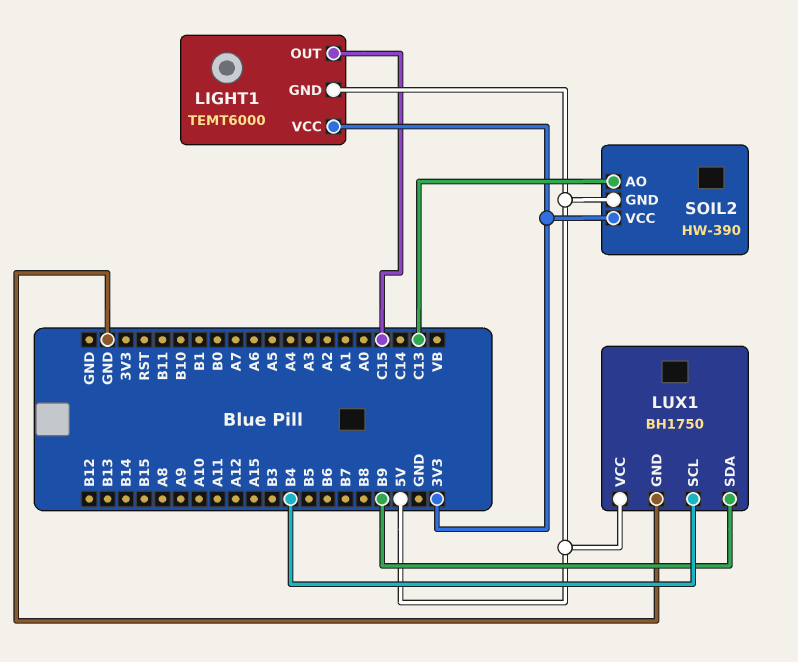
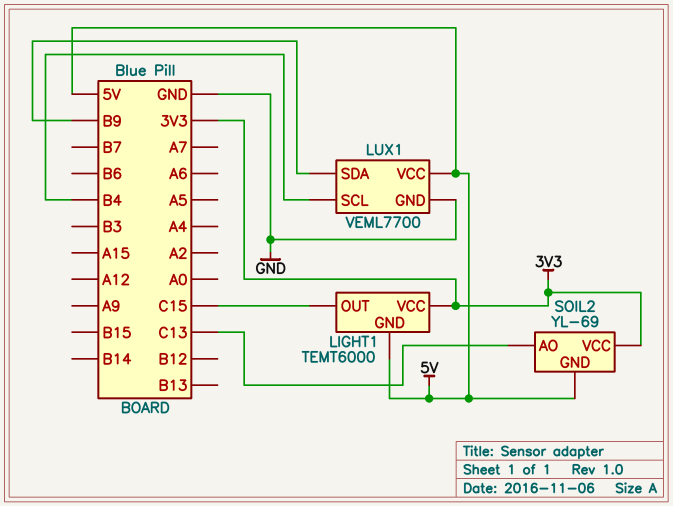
LUX1: BH1750 -> VEML7700
SOIL2: HW-390 -> YL-69

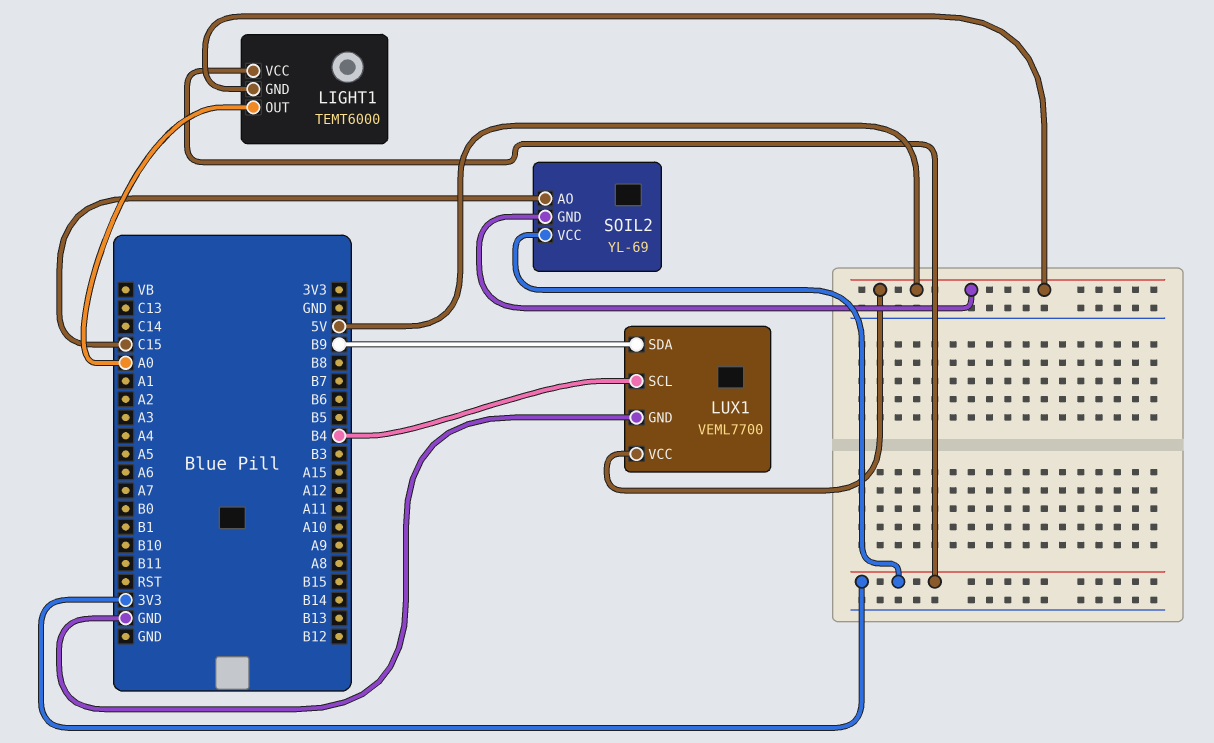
LIGHT1 pin OUT: C15 -> A0
SOIL2 pin AO: C13 -> C15

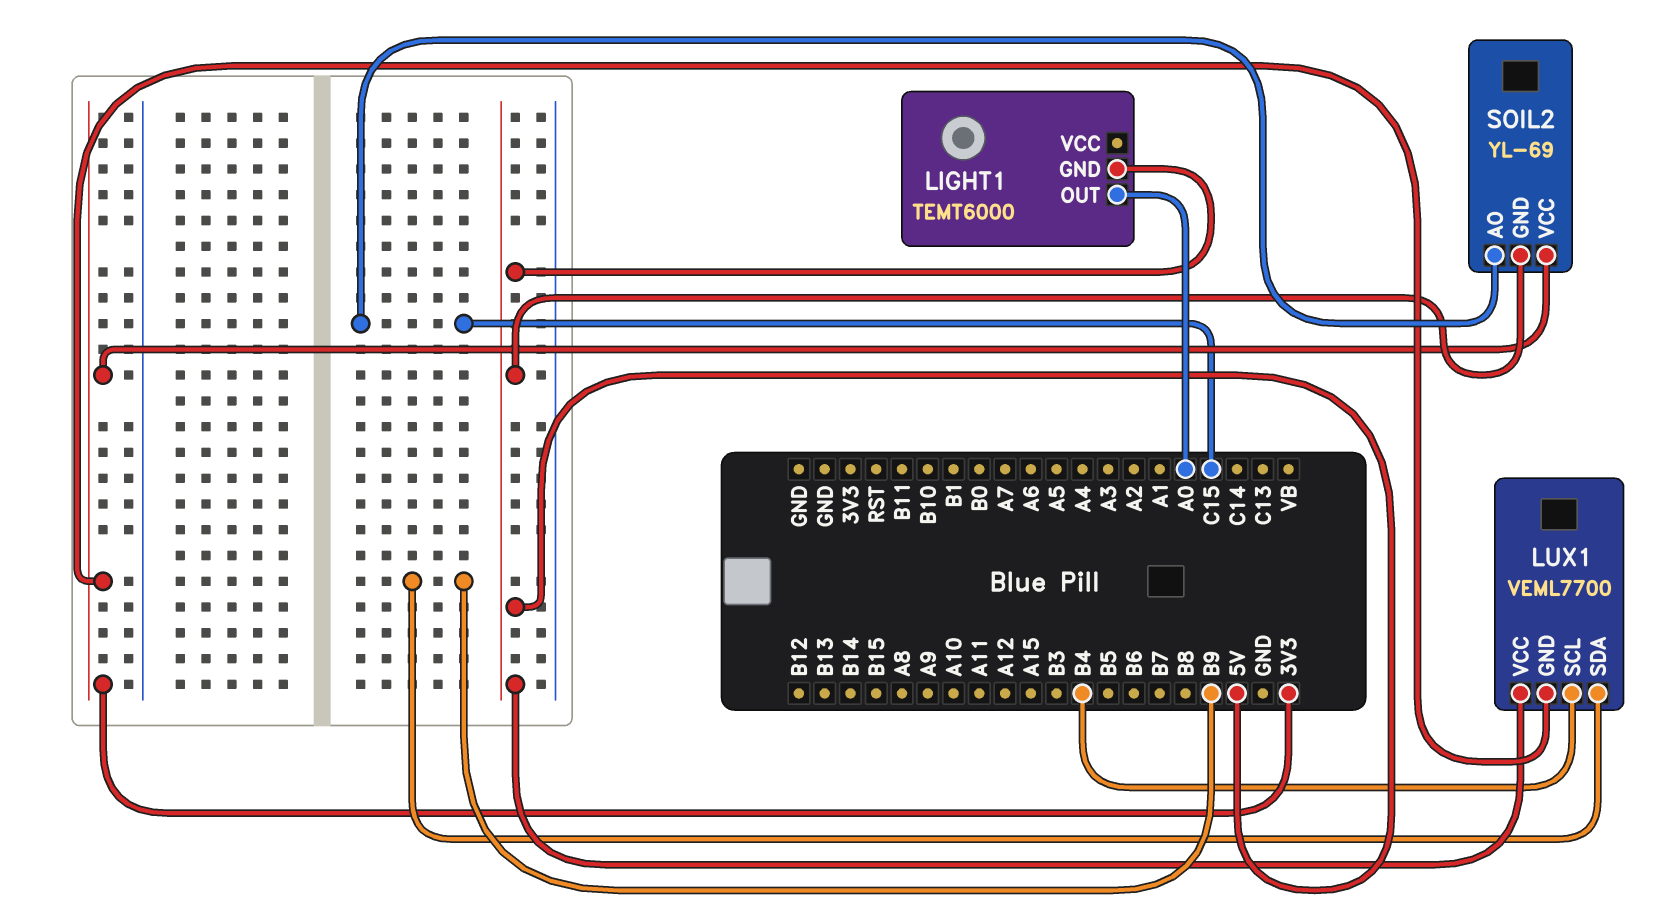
LIGHT1 pin VCC: 3V3 -> none
LUX1 pin GND: GND -> 3V3

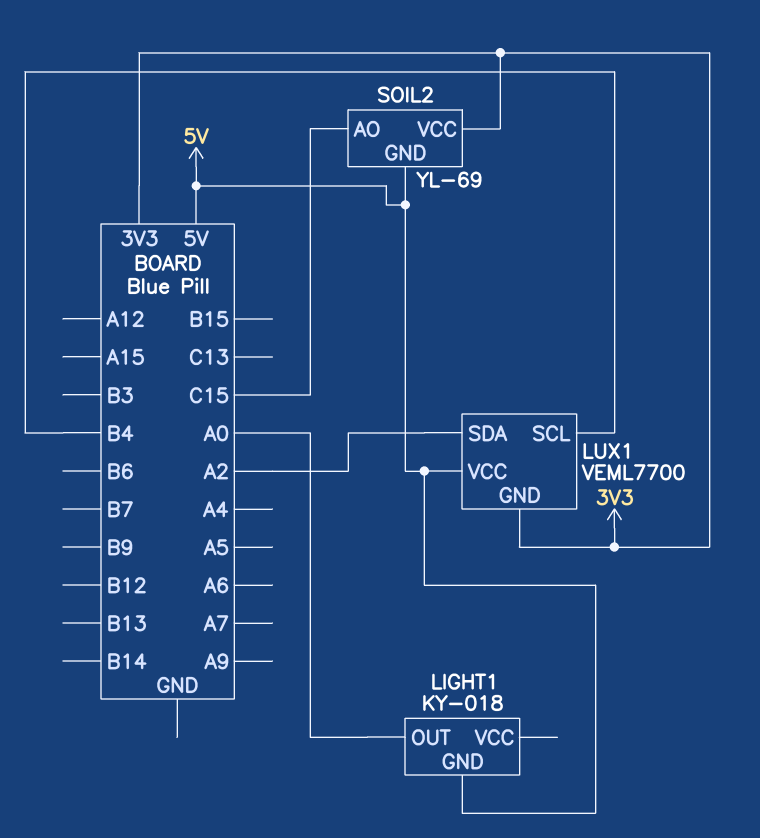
LIGHT1: TEMT6000 -> KY-018
LUX1 pin SDA: B9 -> A2

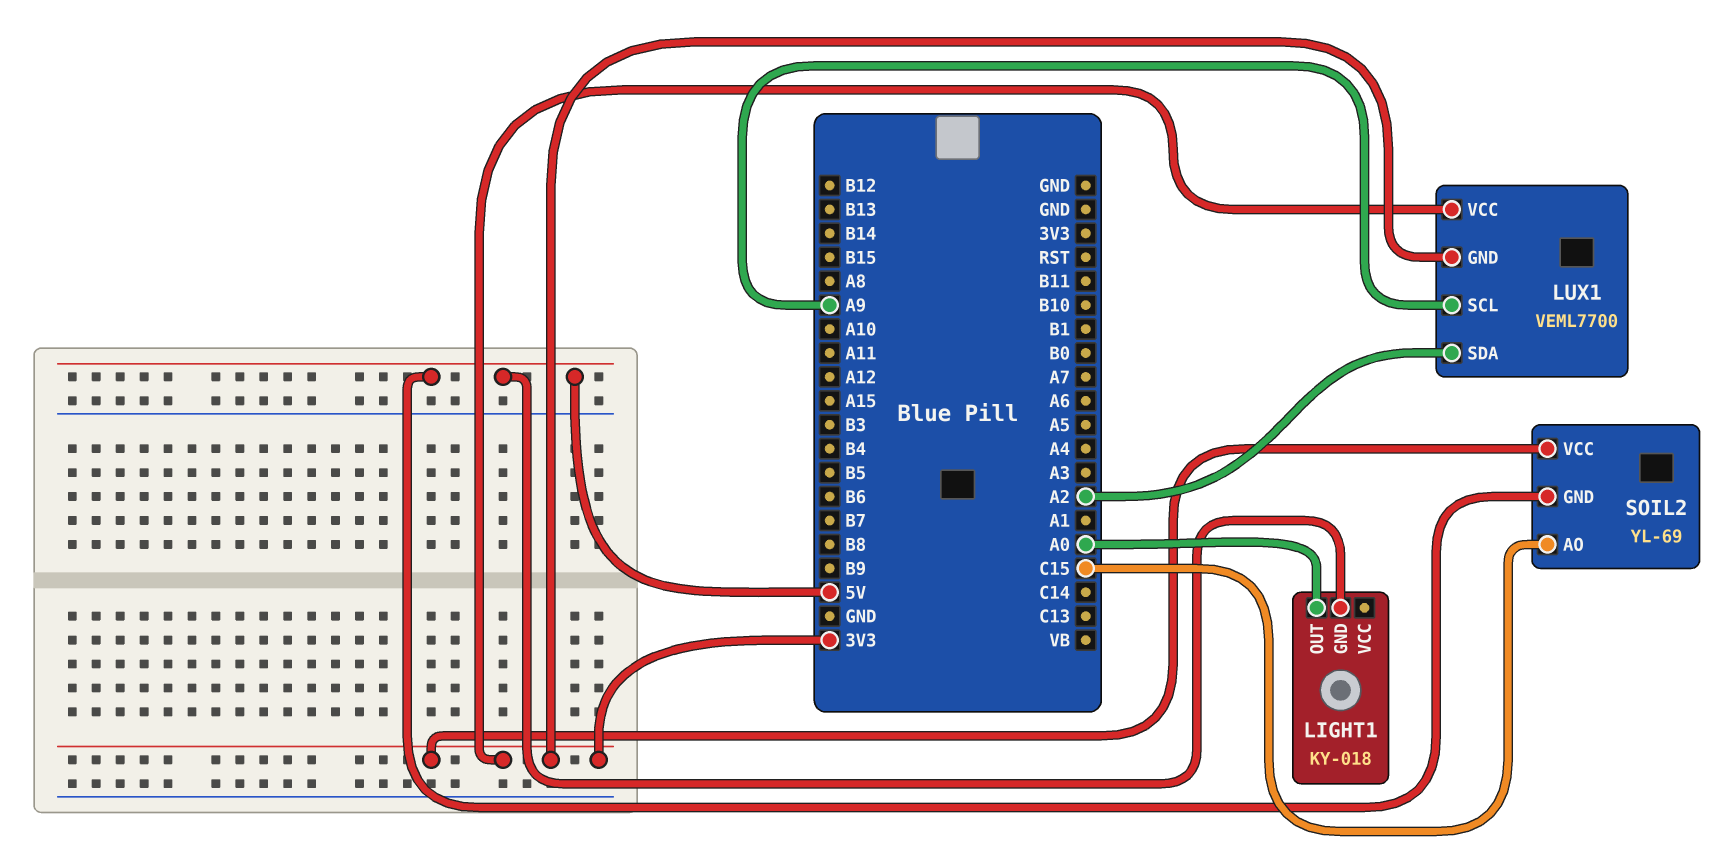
LUX1 pin SCL: B4 -> A9
LUX1 pin VCC: 5V -> 3V3

